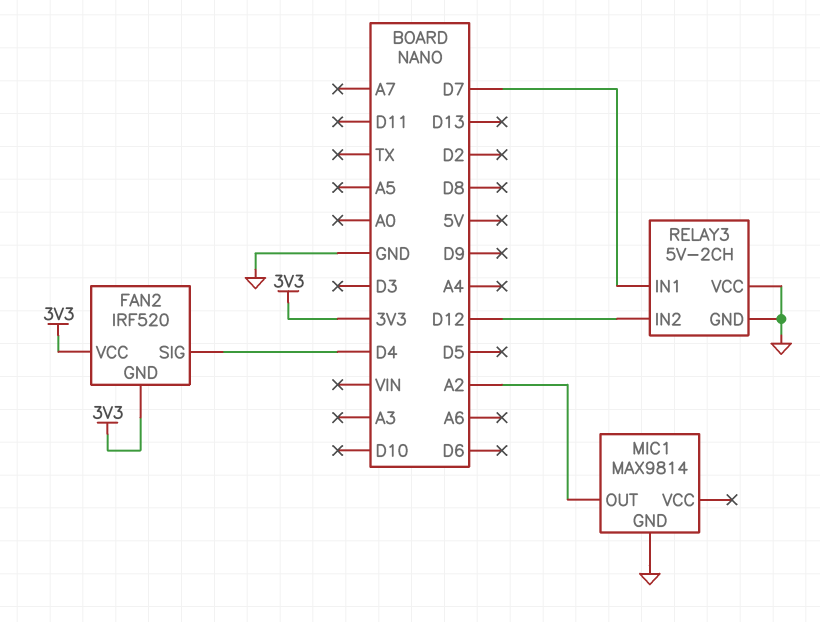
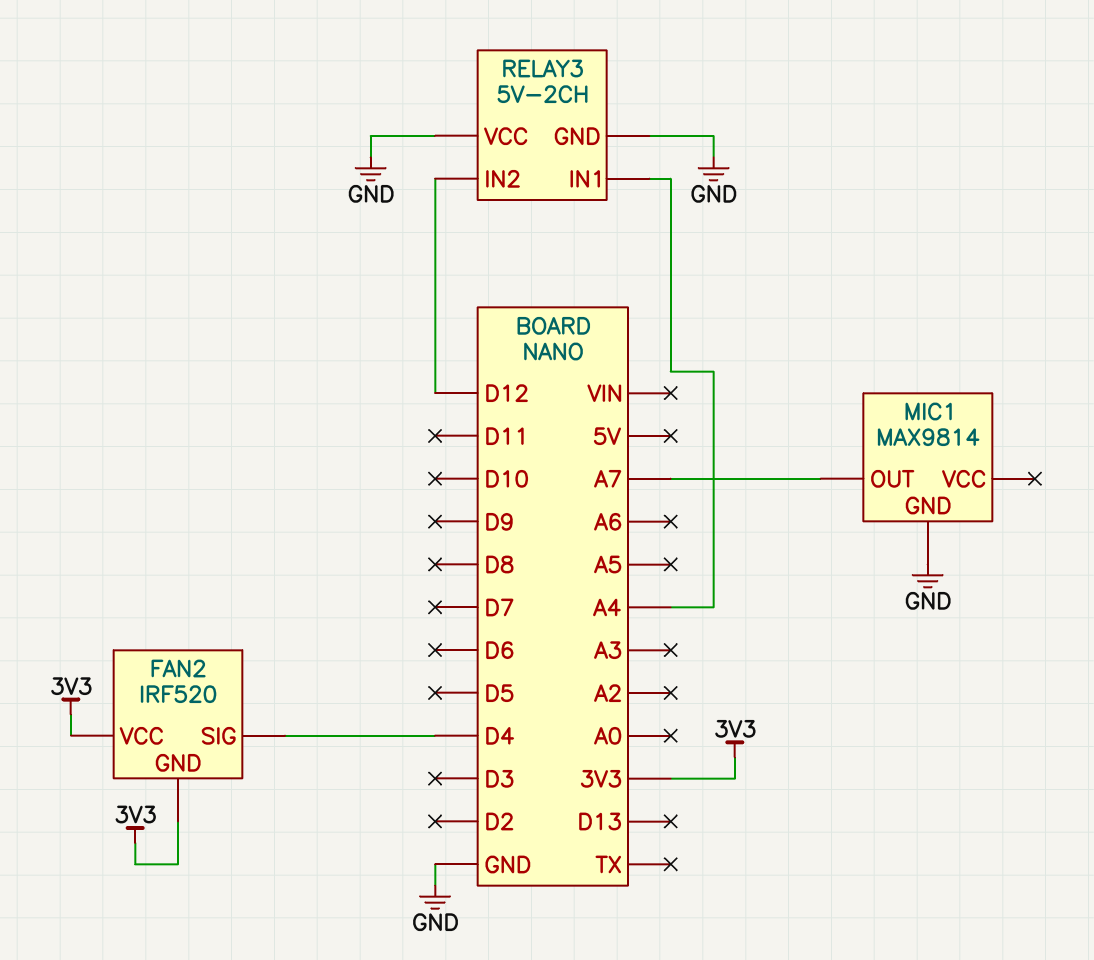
MIC1 pin OUT: A2 -> A7
RELAY3 pin IN1: D7 -> A4

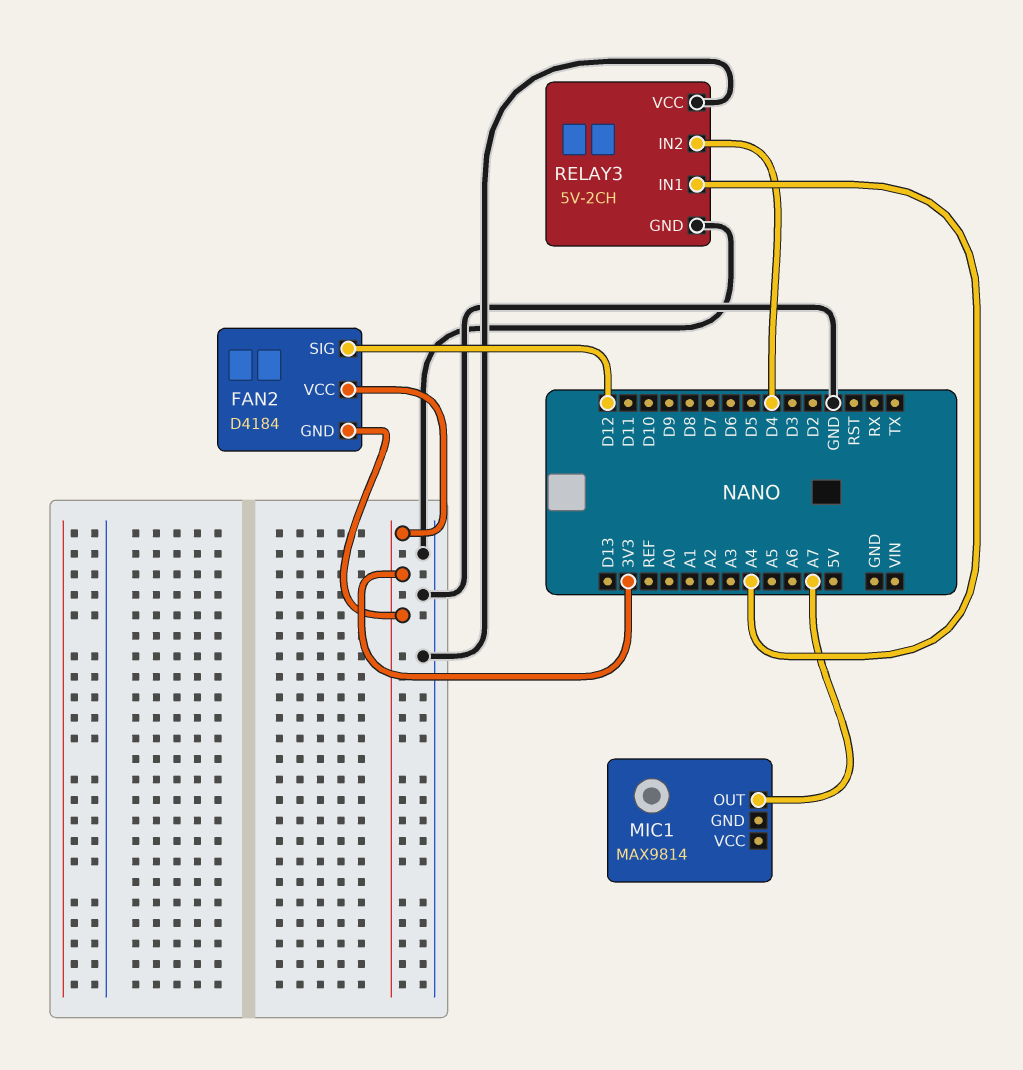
FAN2: IRF520 -> D4184
FAN2 pin SIG: D4 -> D12
MIC1 pin GND: GND -> none
RELAY3 pin IN2: D12 -> D4

